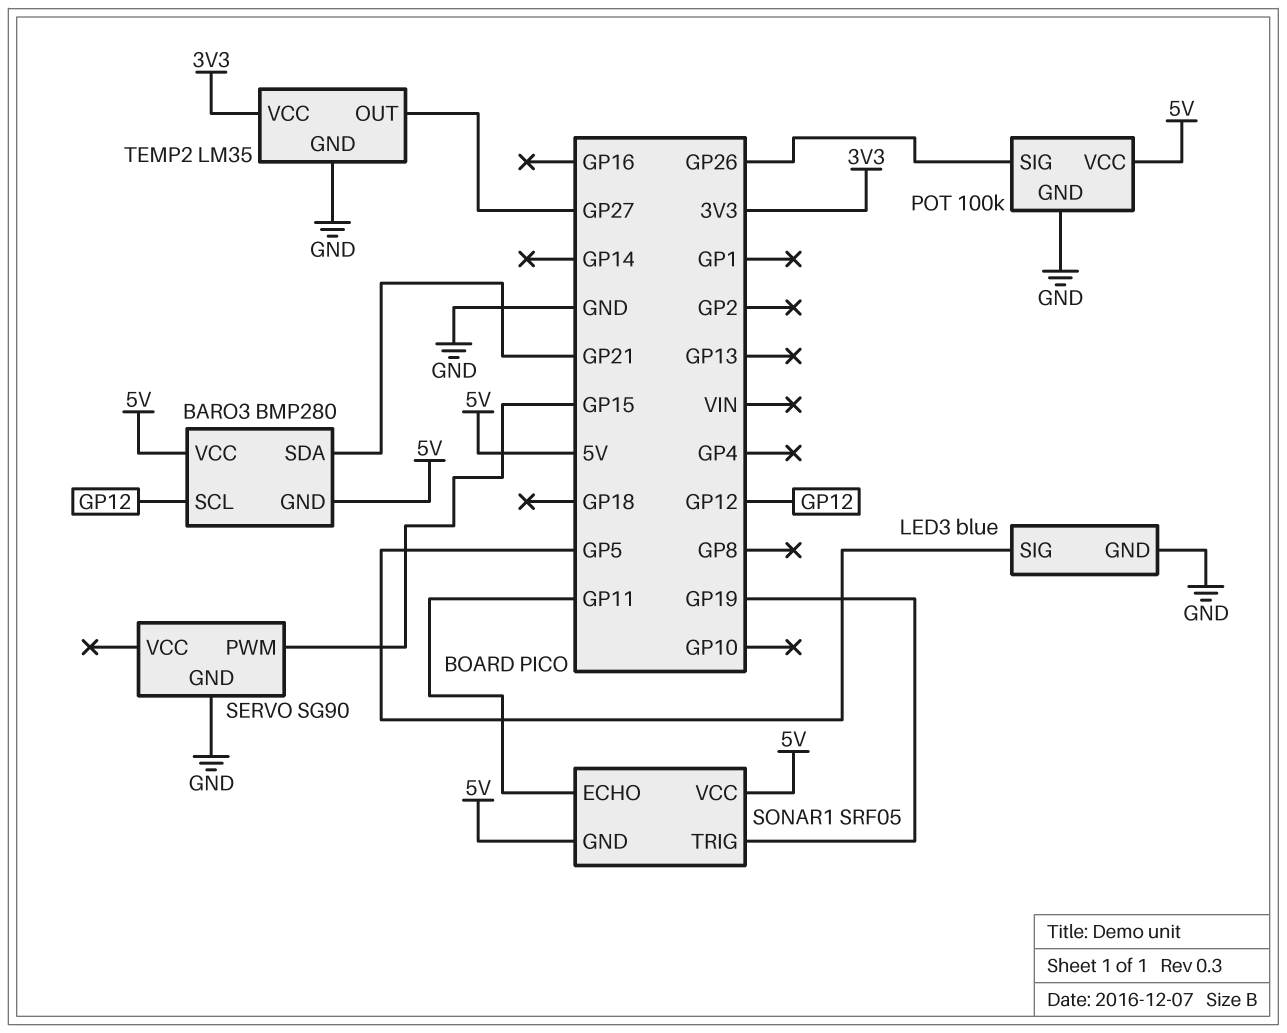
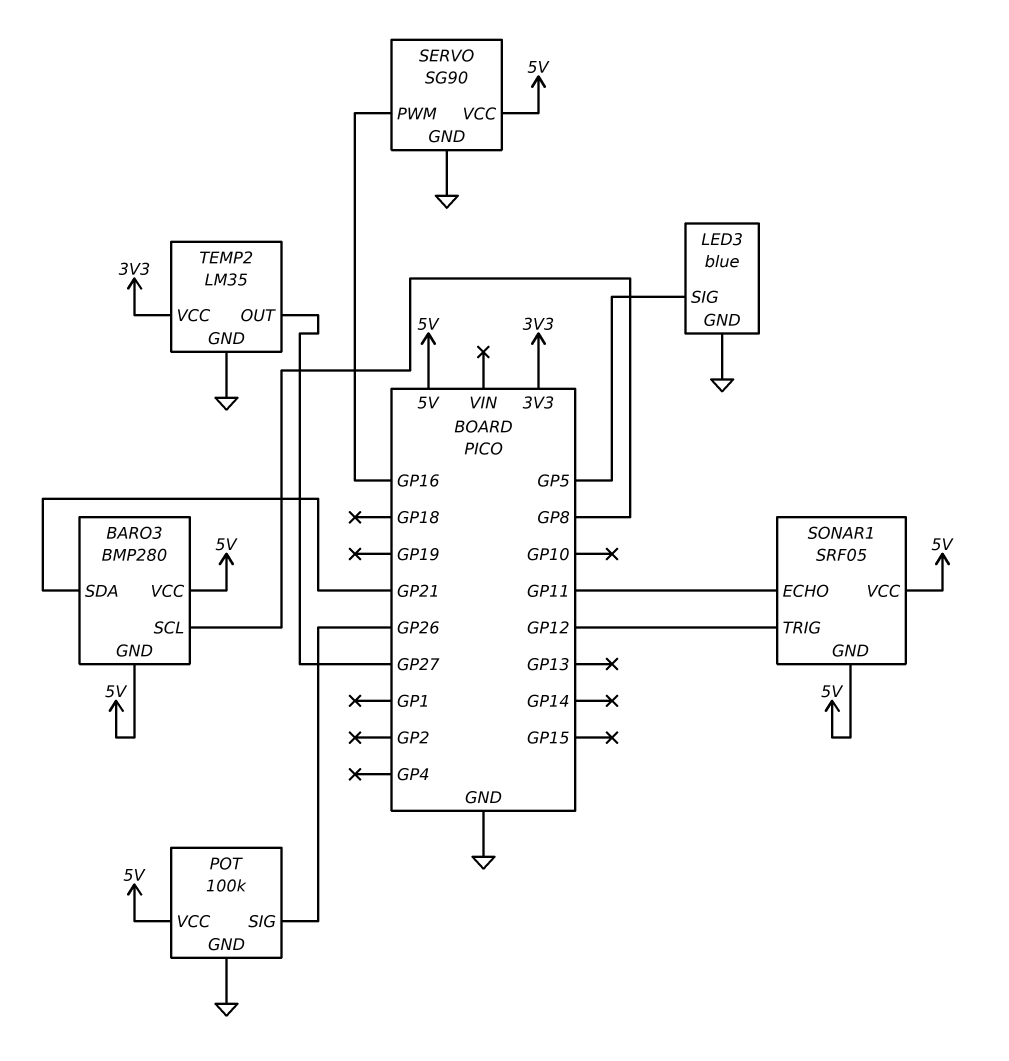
BARO3 pin SCL: GP12 -> GP8
SERVO pin PWM: GP15 -> GP16
SERVO pin VCC: none -> 5V
SONAR1 pin TRIG: GP19 -> GP12

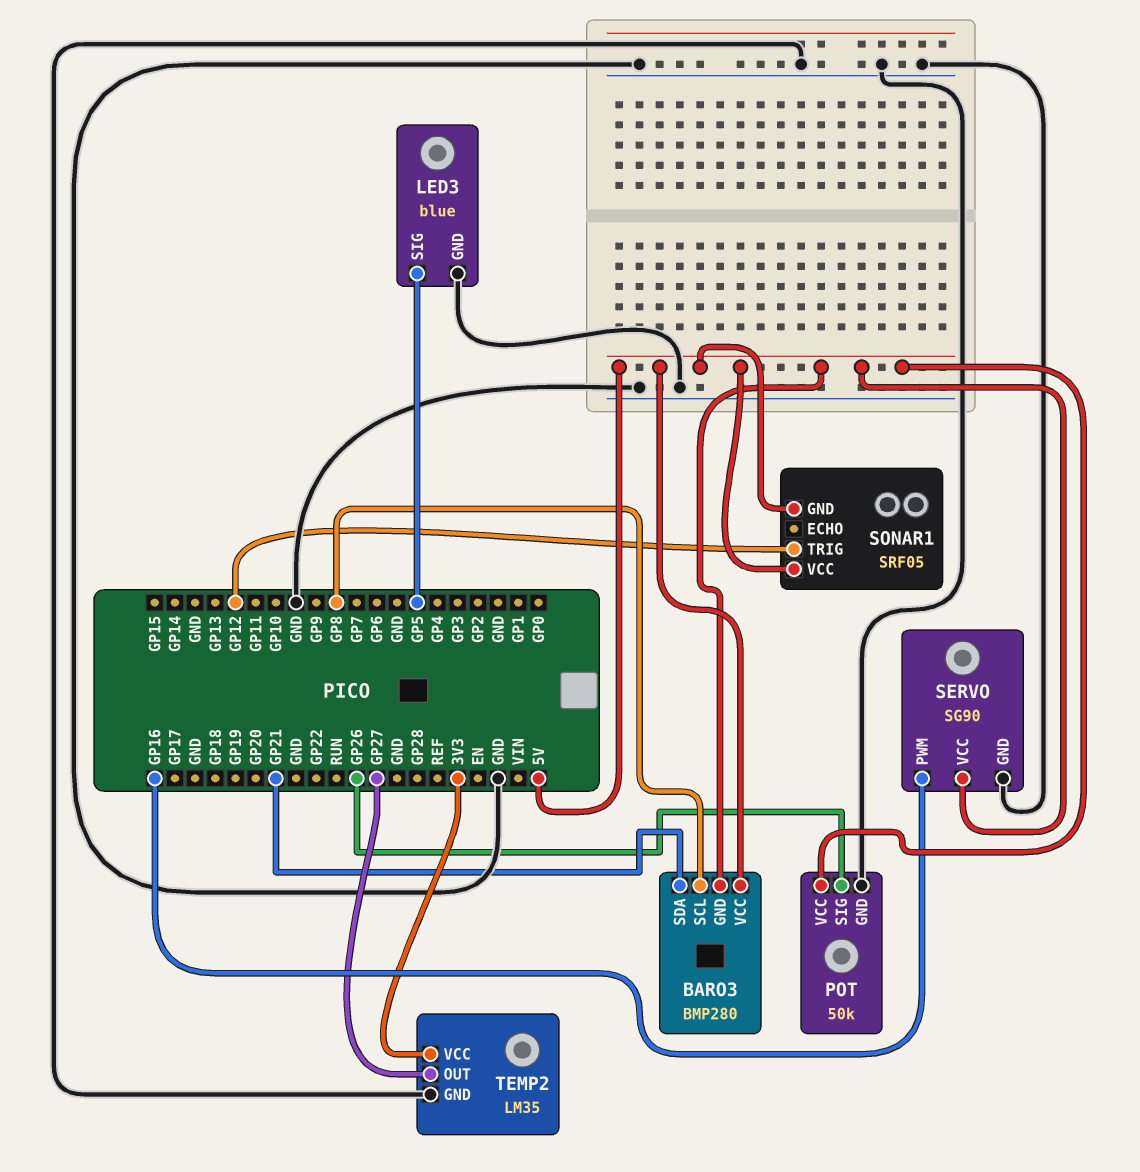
POT: 100k -> 50k
SONAR1 pin ECHO: GP11 -> none

